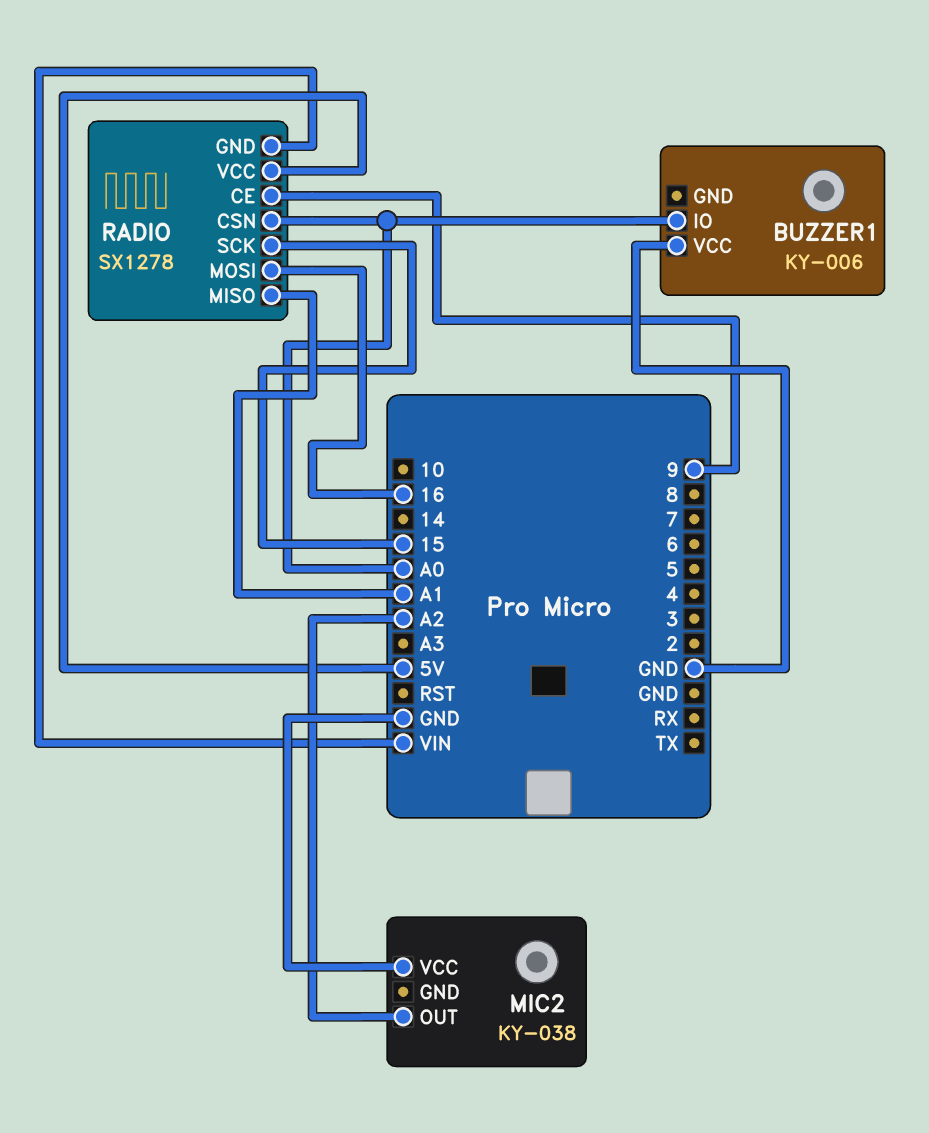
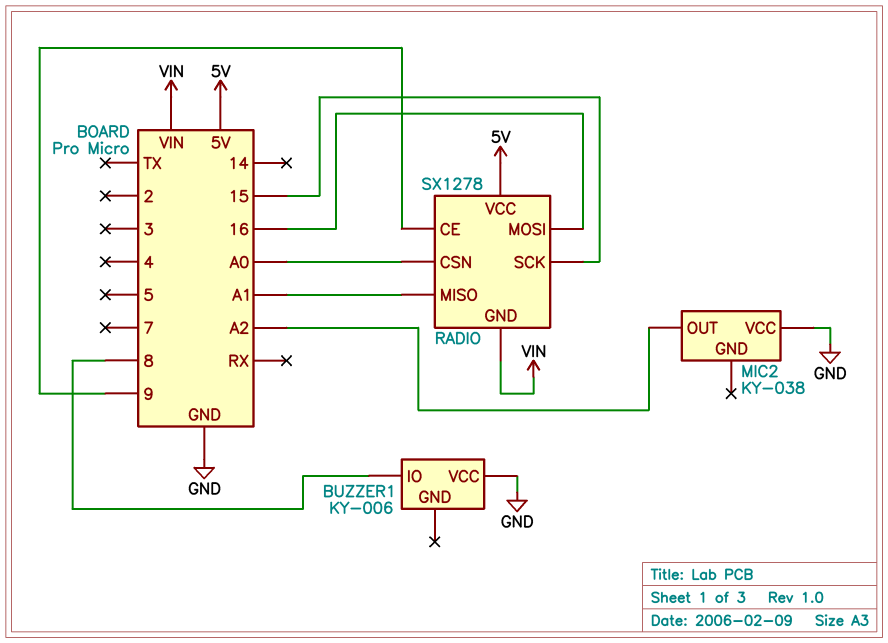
BUZZER1 pin IO: A0 -> 8

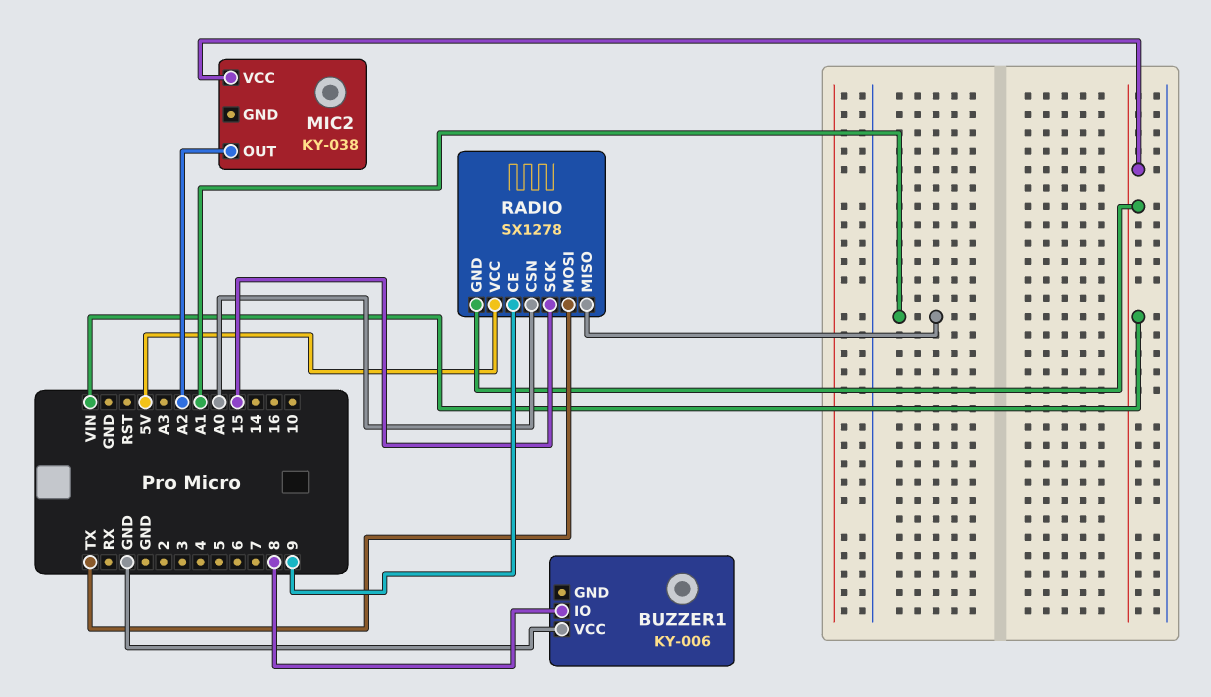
MIC2 pin VCC: GND -> VIN
RADIO pin MOSI: 16 -> TX

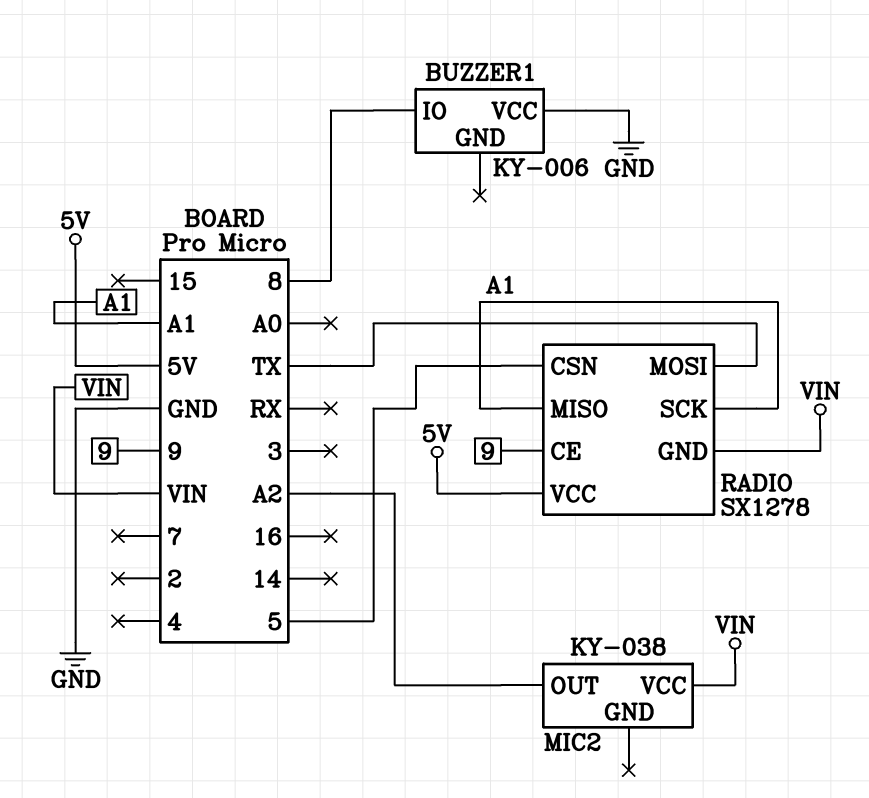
RADIO pin CSN: A0 -> 5
RADIO pin SCK: 15 -> A1

